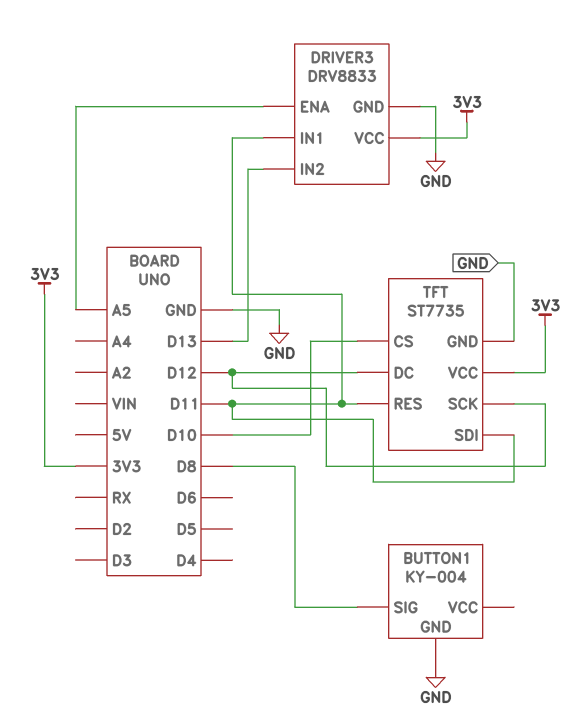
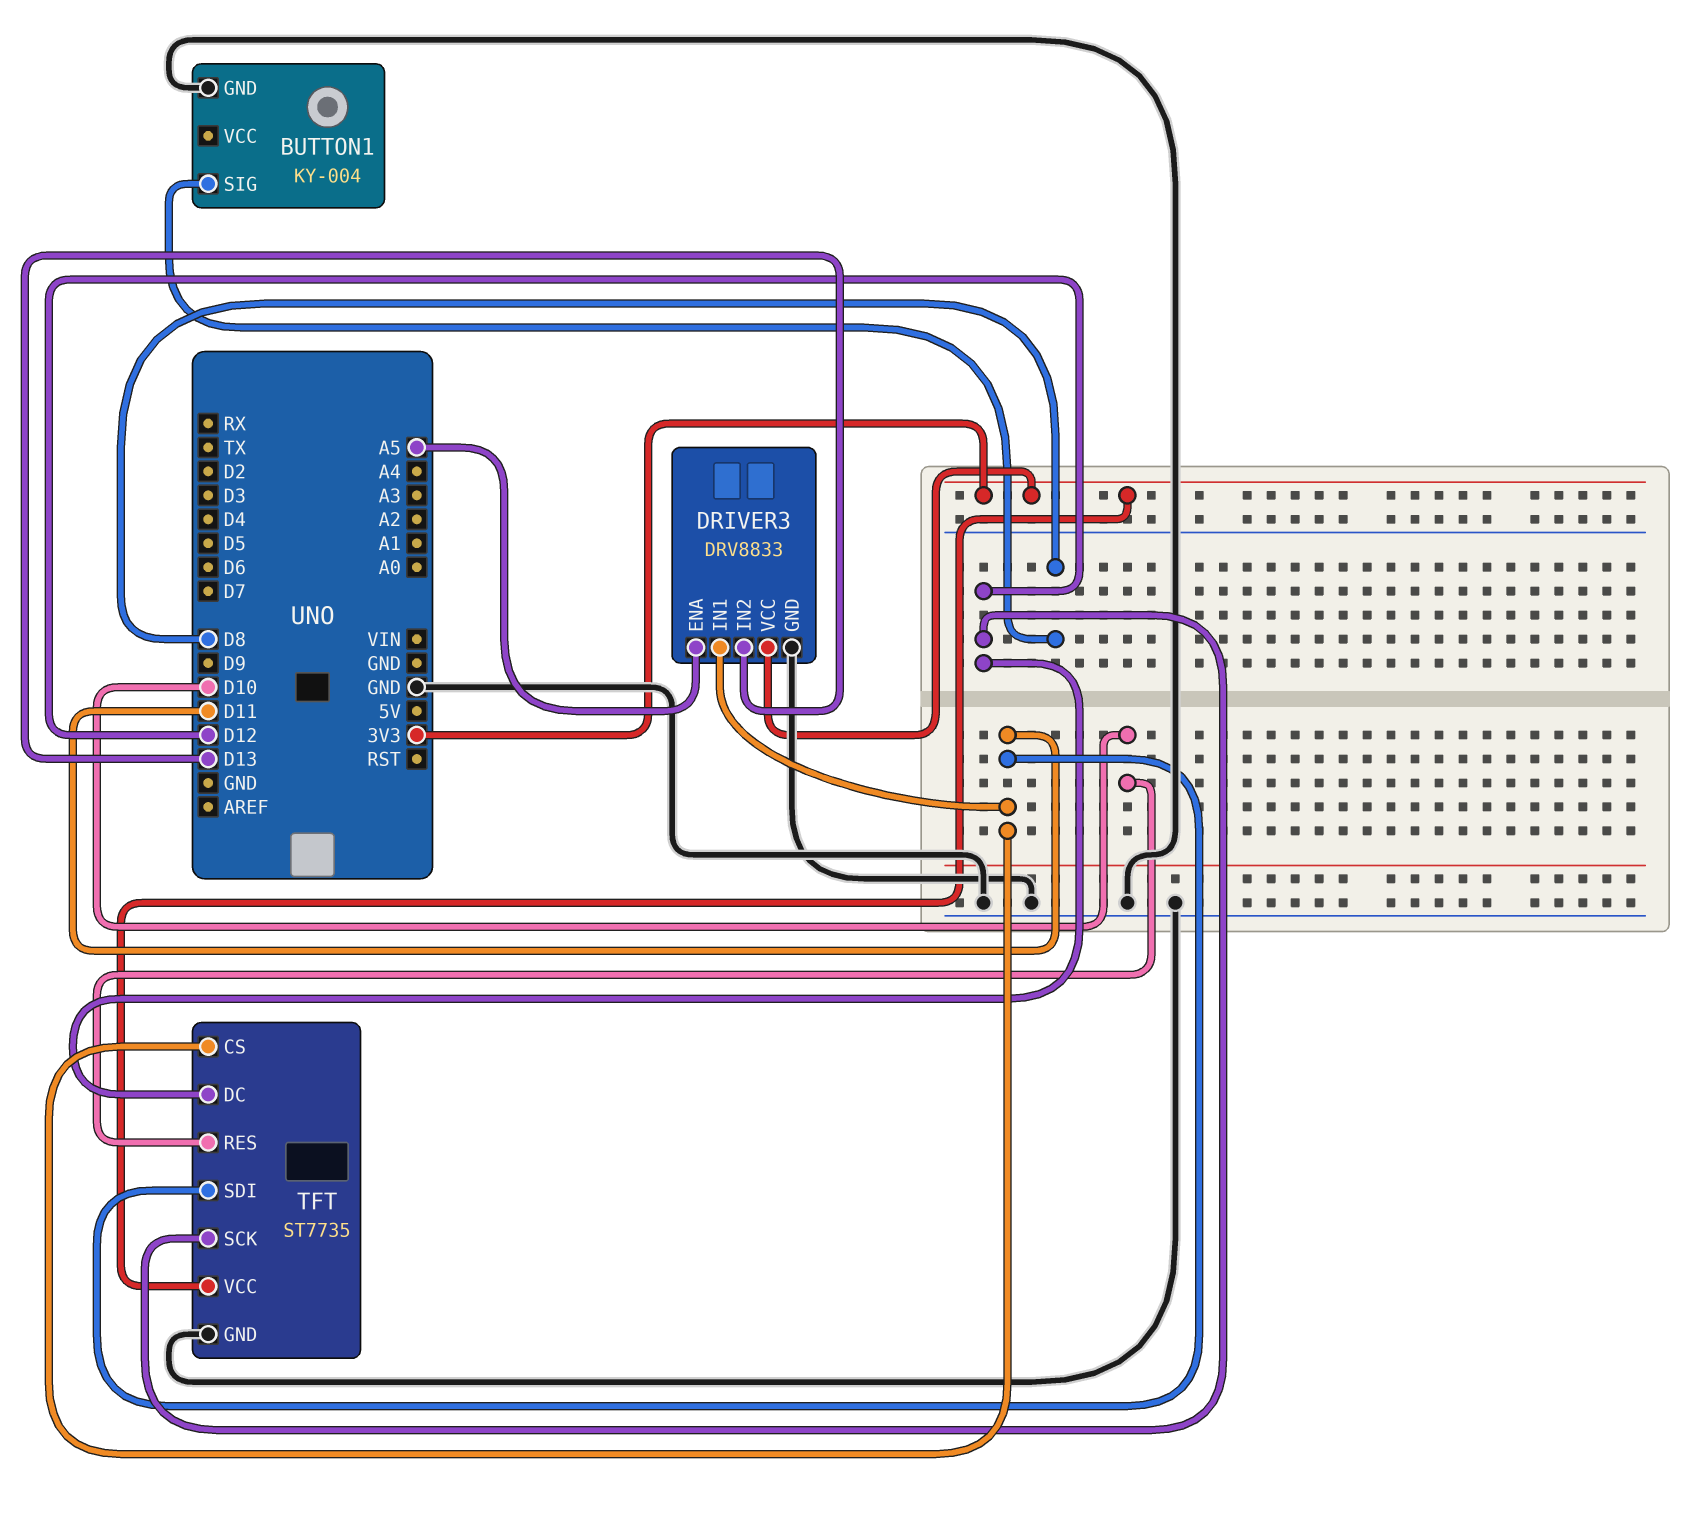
TFT pin CS: D10 -> D11
TFT pin RES: D11 -> D10

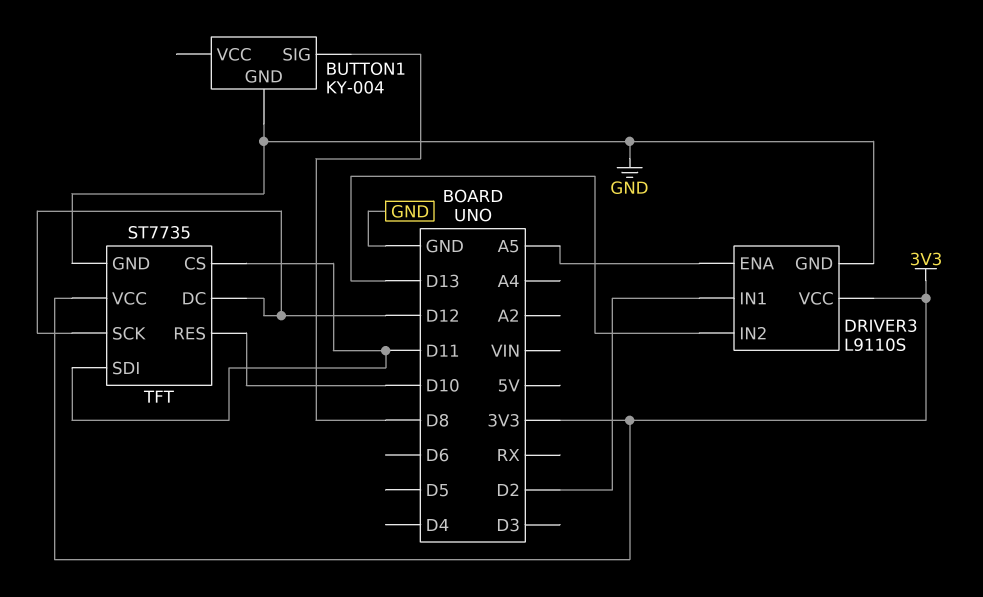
DRIVER3: DRV8833 -> L9110S
DRIVER3 pin IN1: D11 -> D2

